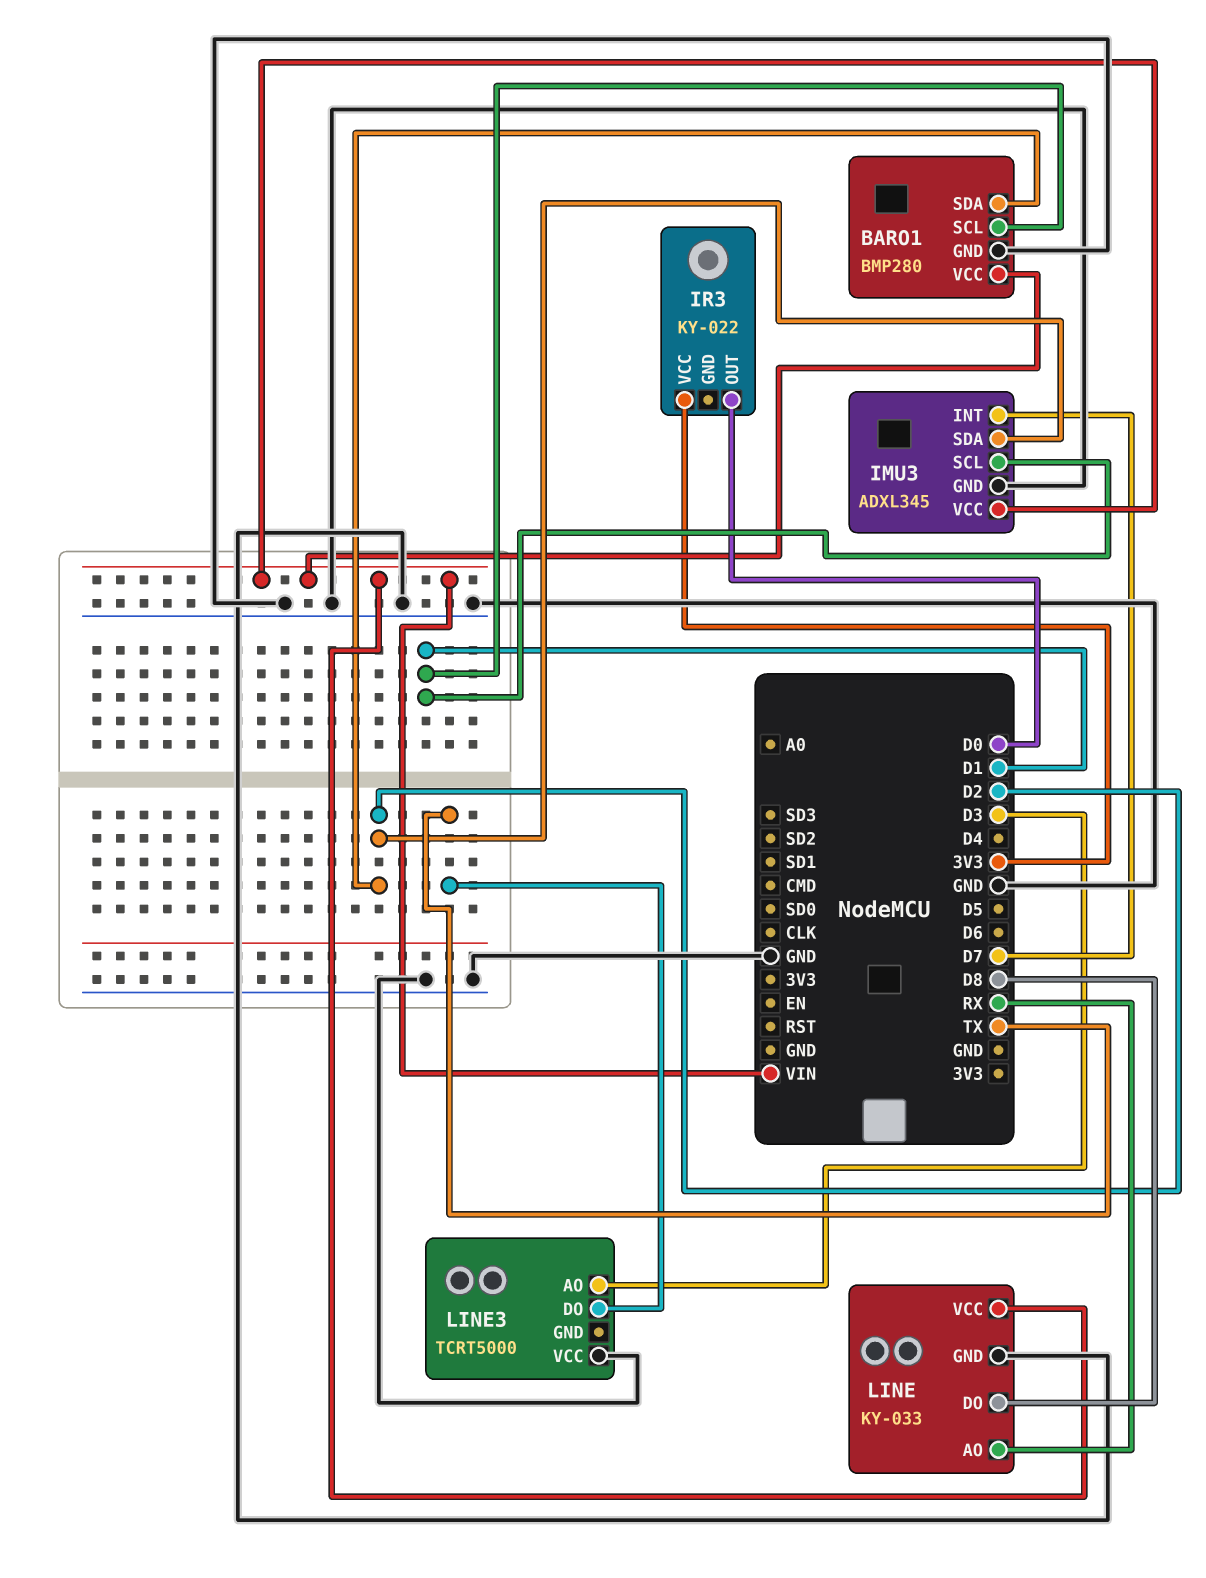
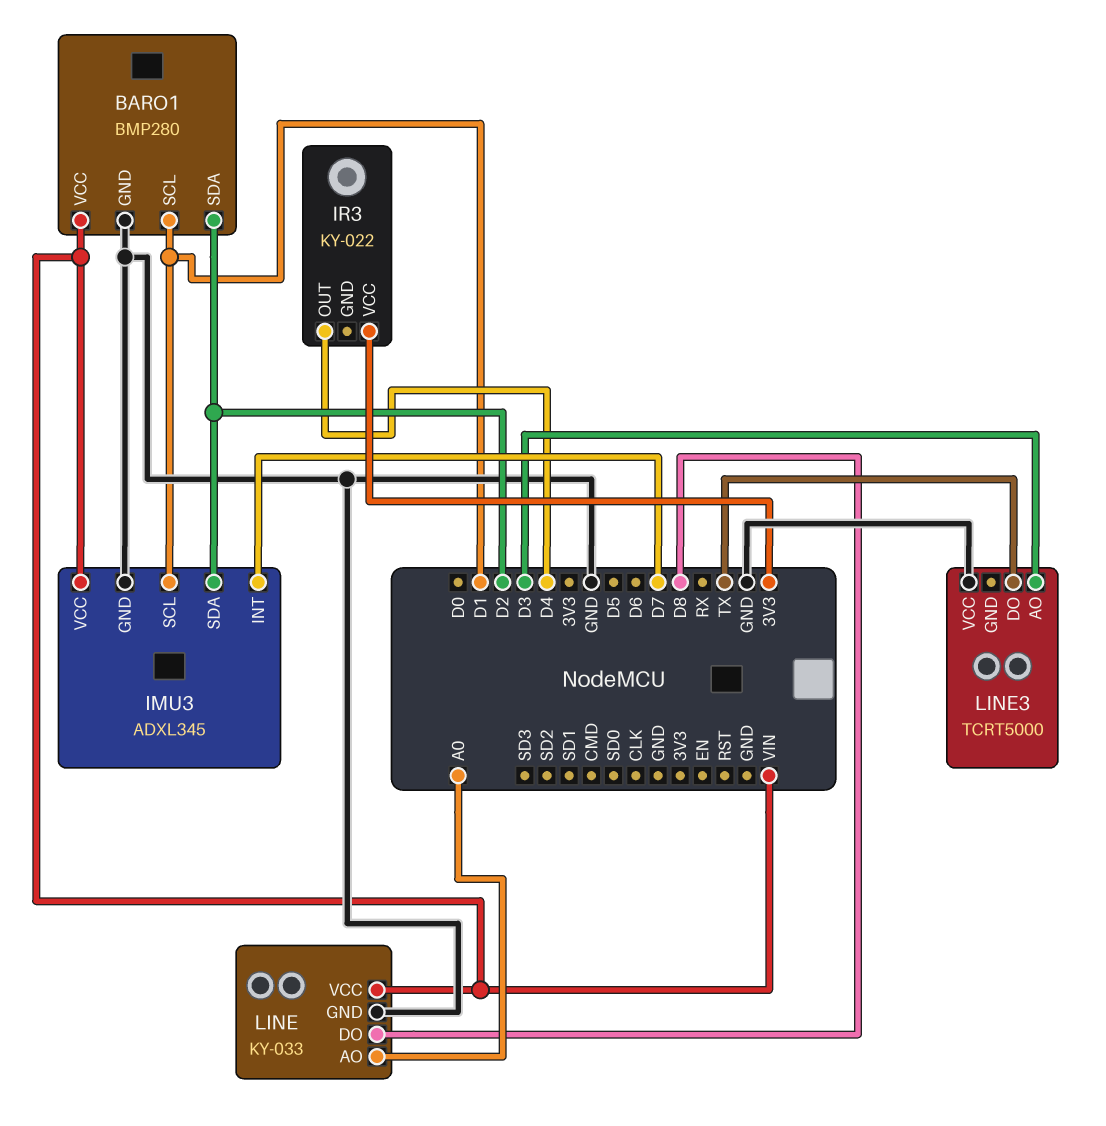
IR3 pin OUT: D0 -> D4
LINE pin AO: RX -> A0

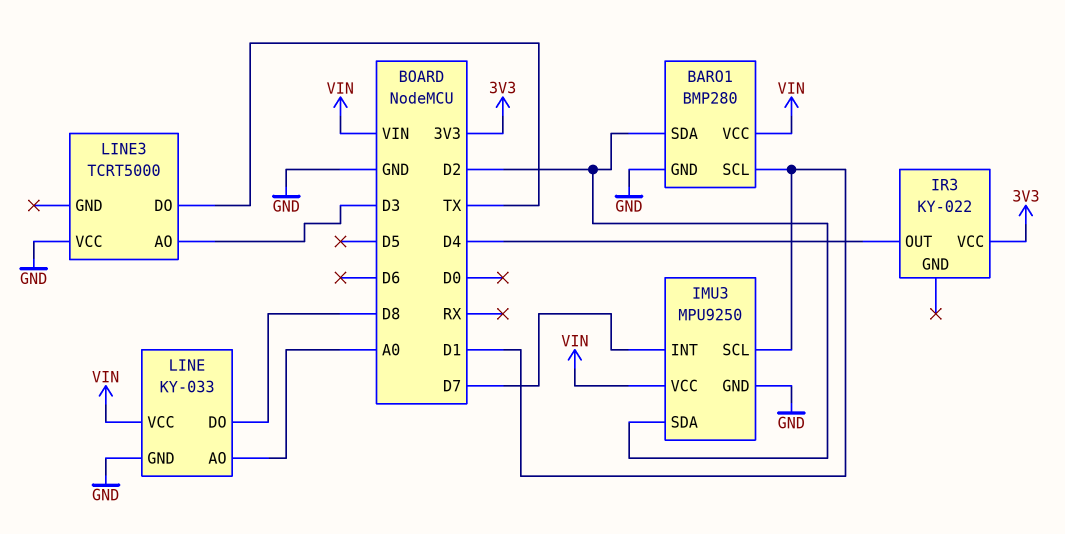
IMU3: ADXL345 -> MPU9250

